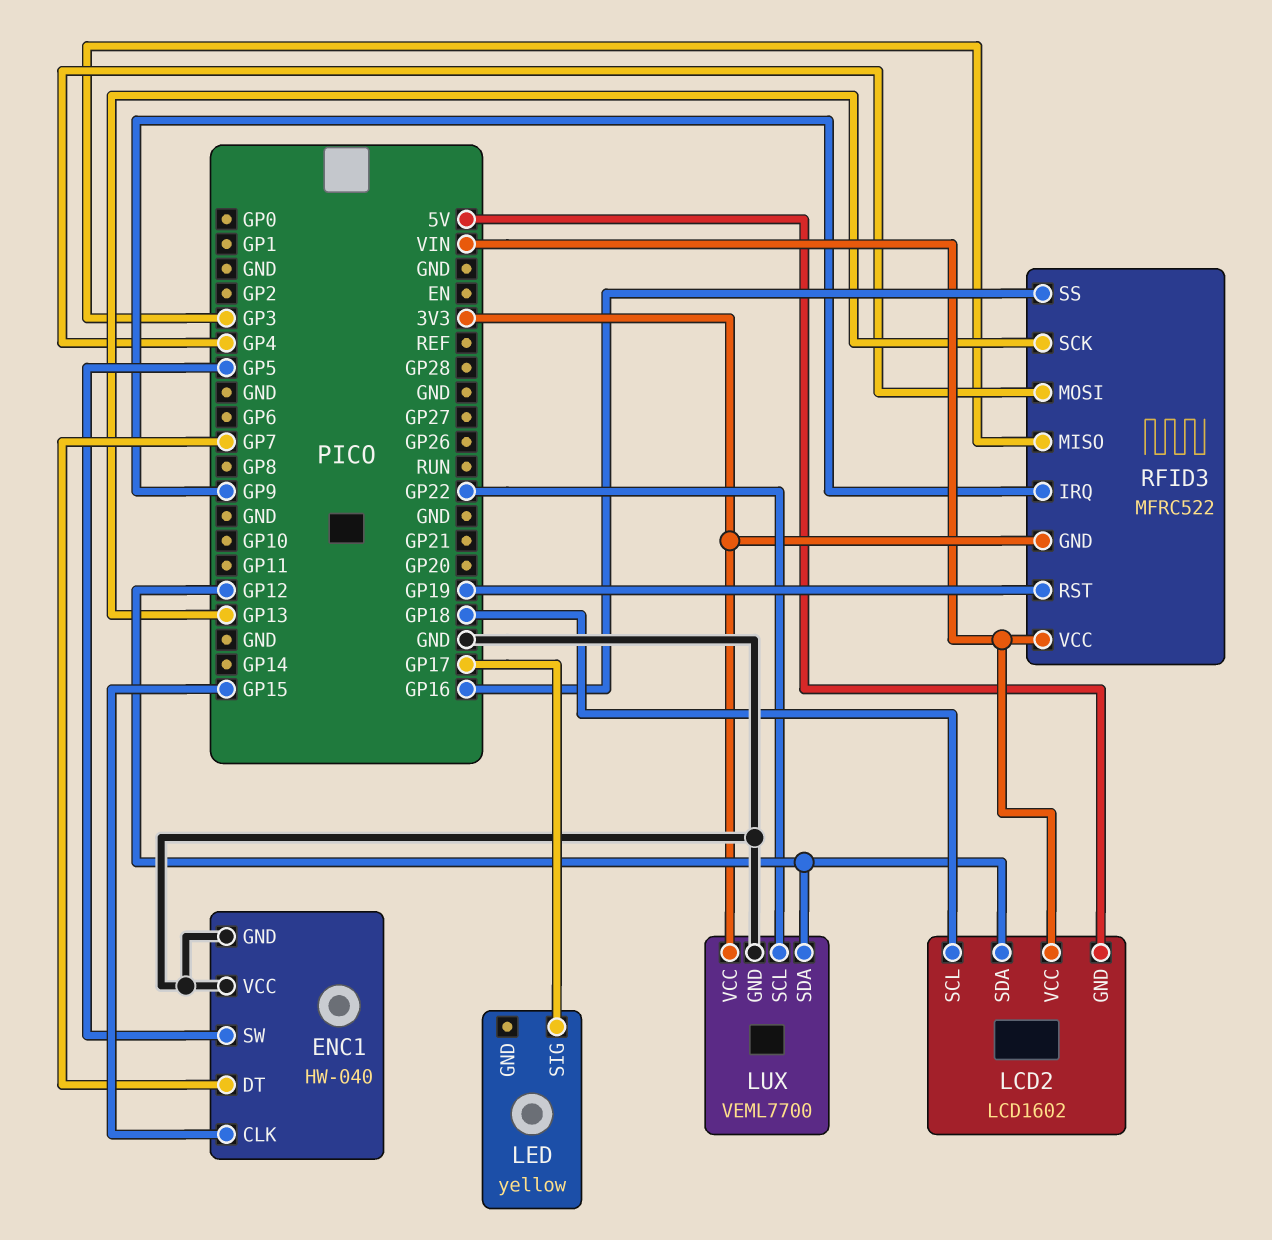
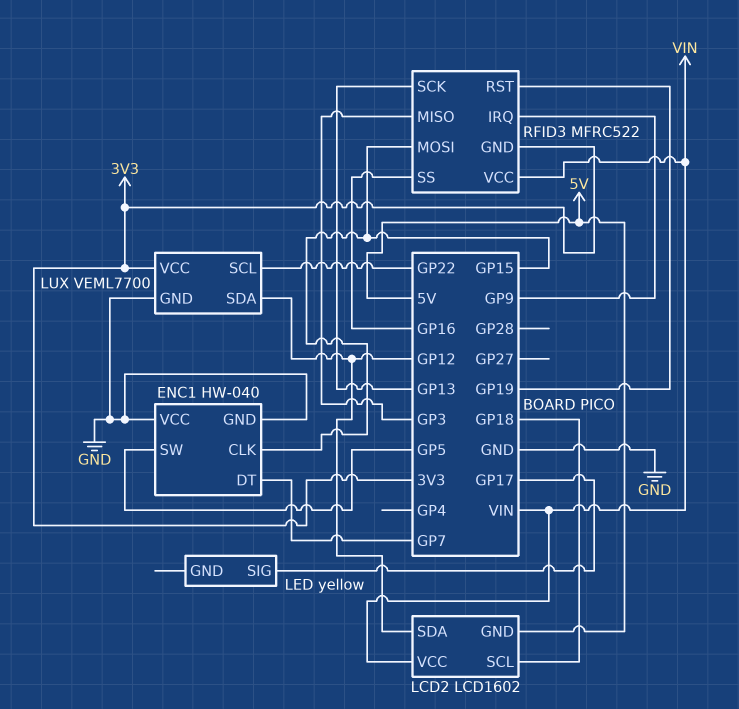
RFID3 pin MOSI: GP4 -> GP15

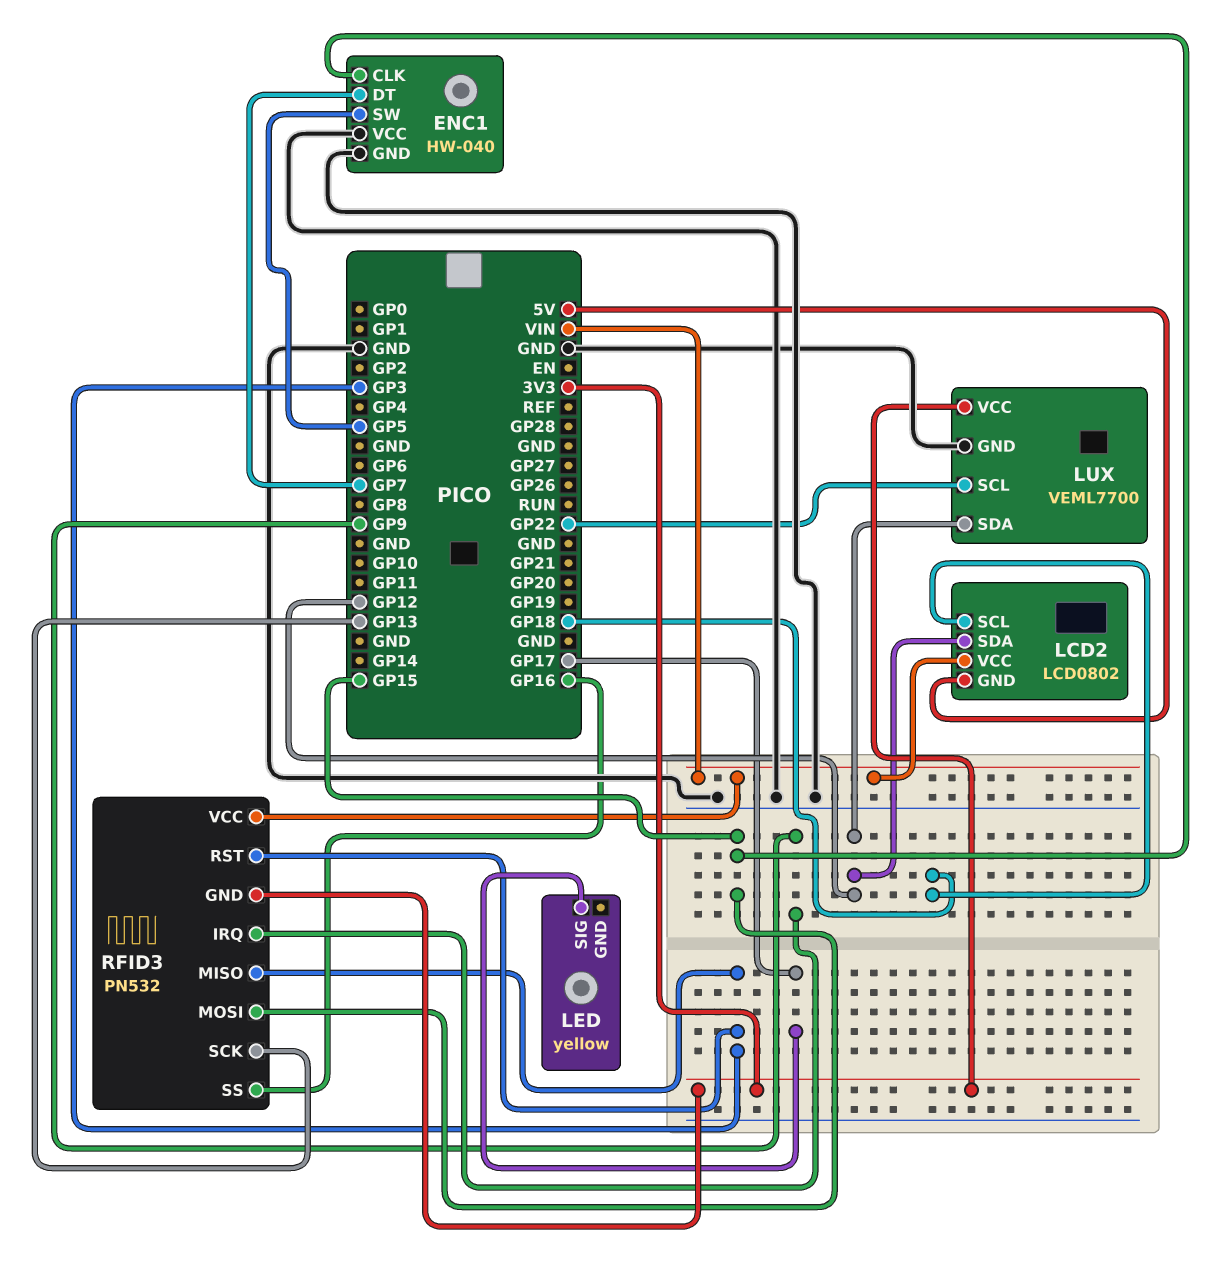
LCD2: LCD1602 -> LCD0802
RFID3: MFRC522 -> PN532
RFID3 pin RST: GP19 -> GP3

